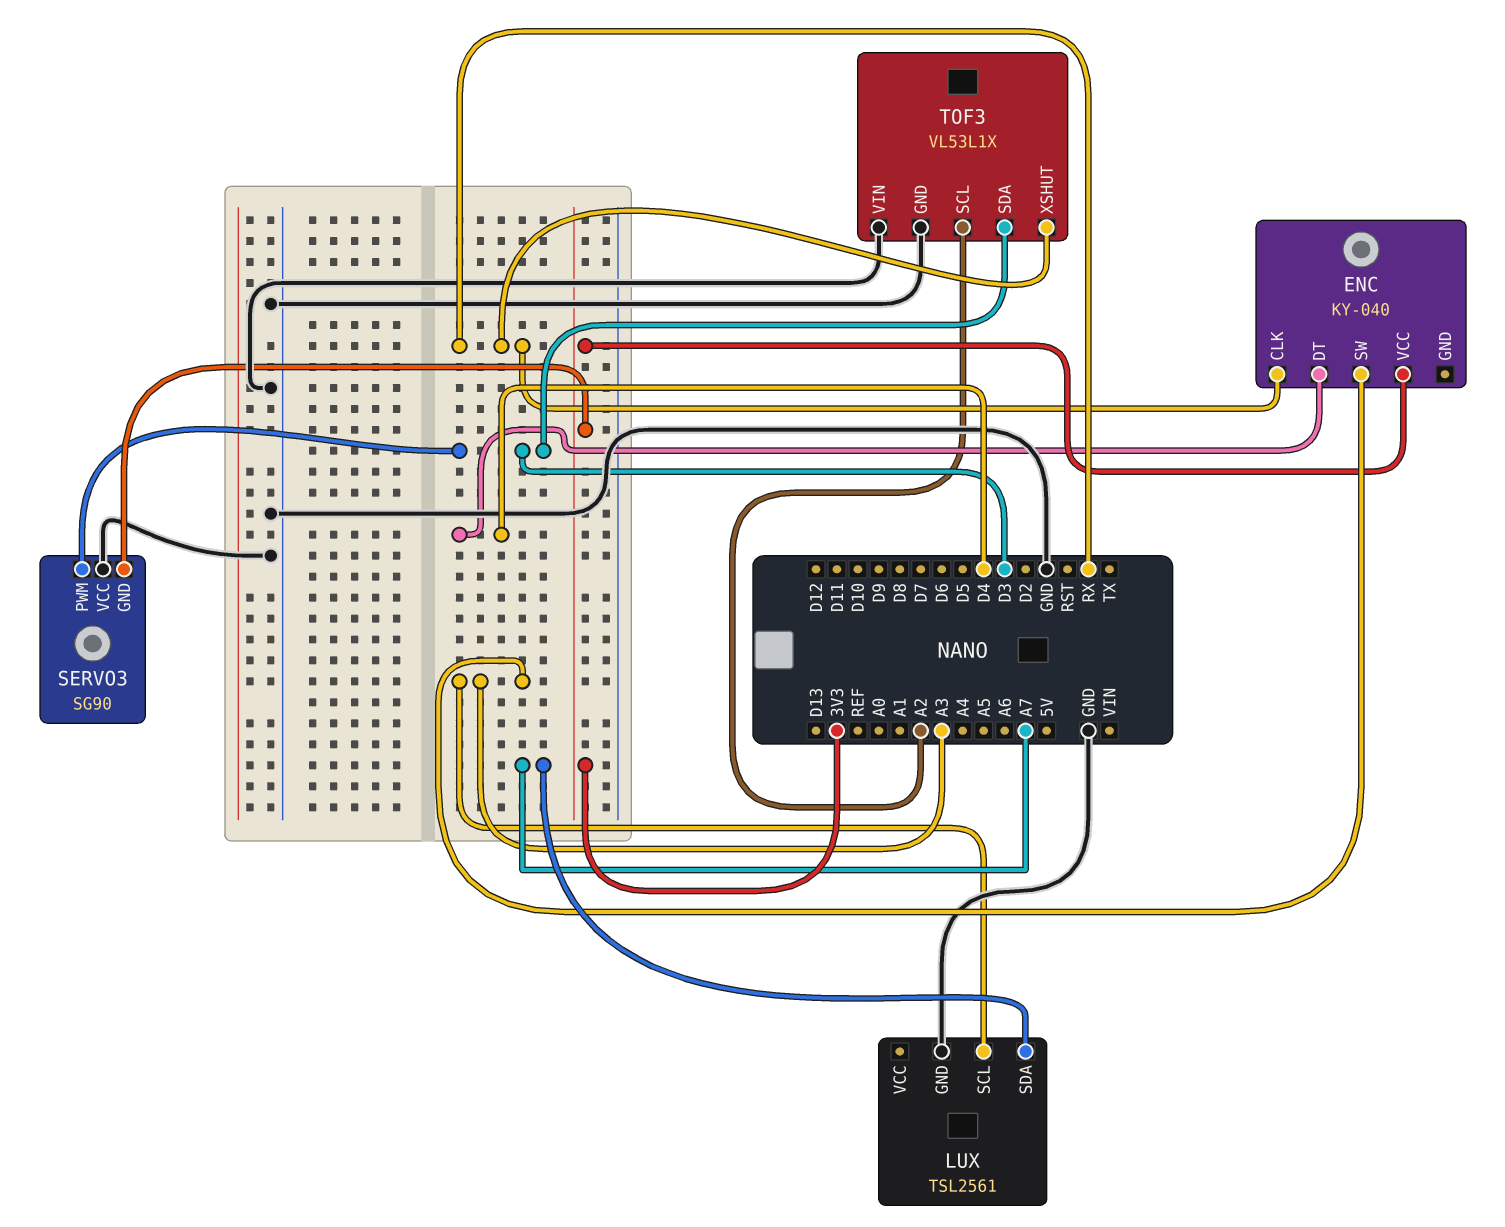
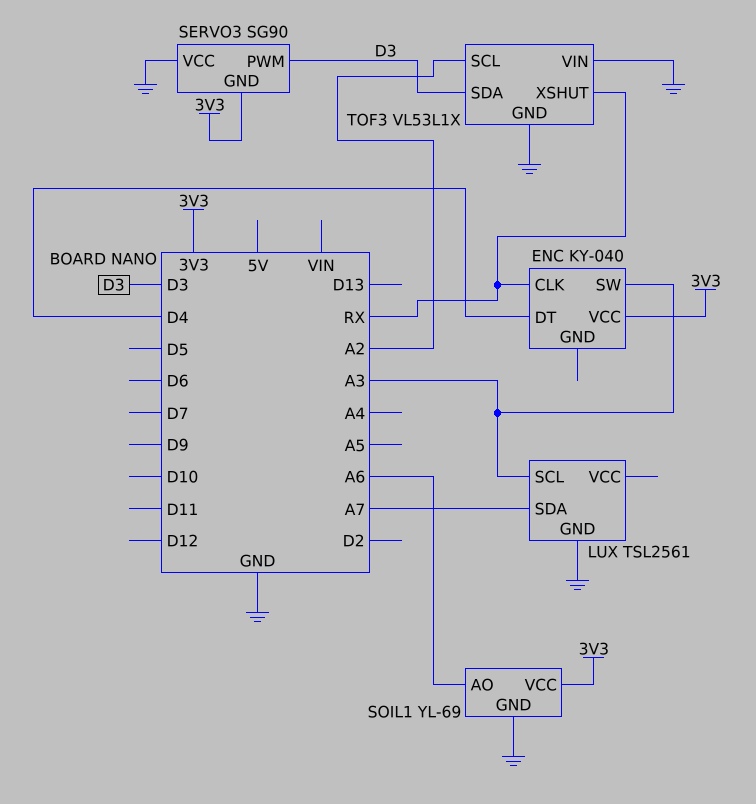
SOIL1: none -> YL-69
SOIL1 pin AO: none -> A6
SOIL1 pin GND: none -> GND
SOIL1 pin VCC: none -> 3V3

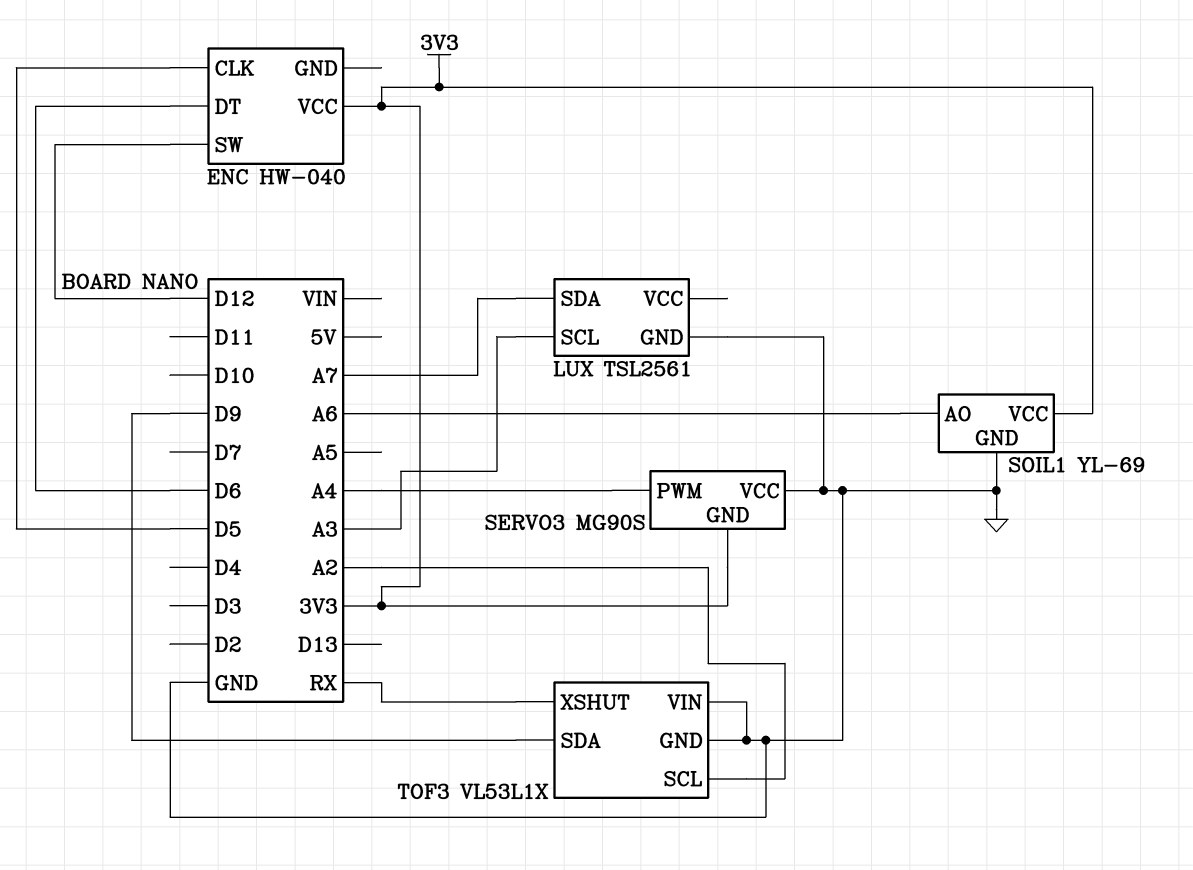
ENC: KY-040 -> HW-040
ENC pin CLK: RX -> D5
ENC pin DT: D4 -> D6
ENC pin SW: A3 -> D12
SERVO3: SG90 -> MG90S
SERVO3 pin PWM: D3 -> A4
TOF3 pin SDA: D3 -> D9

